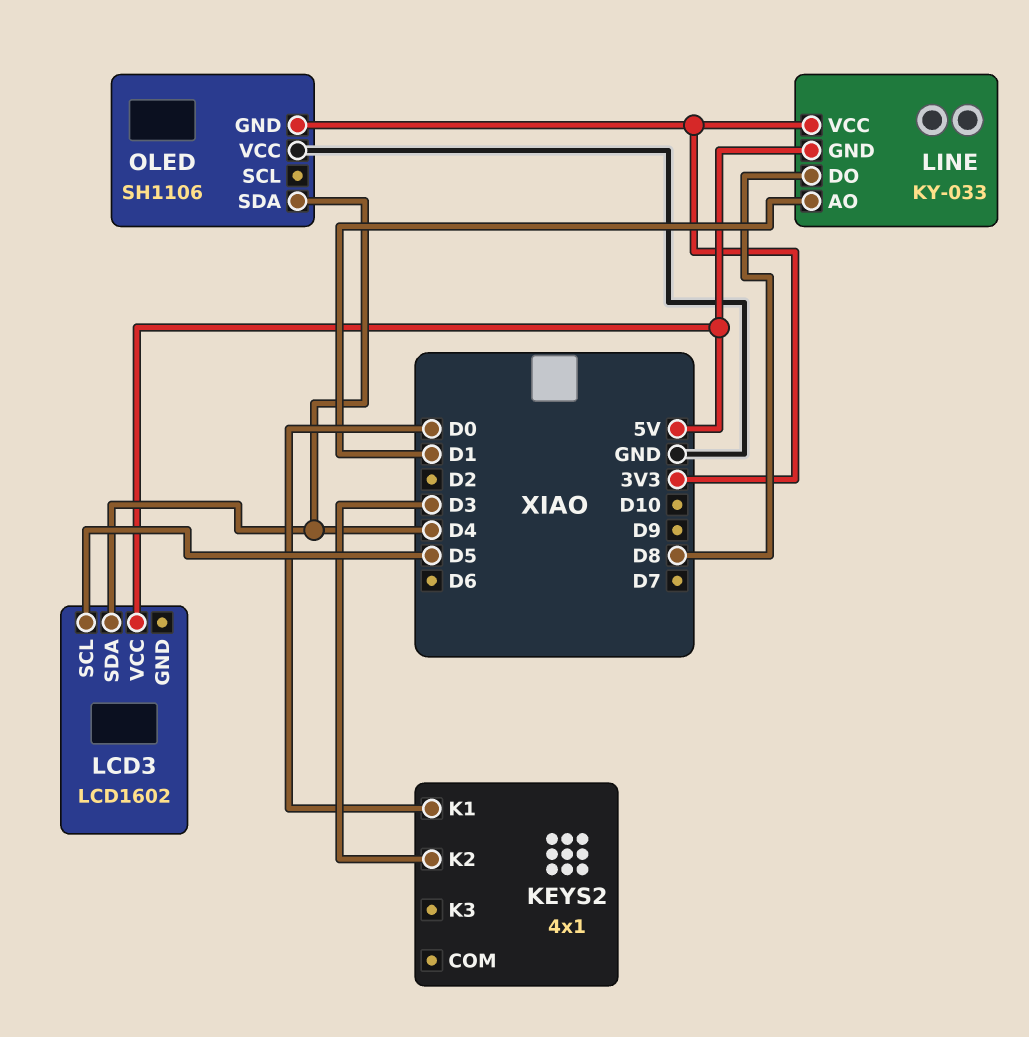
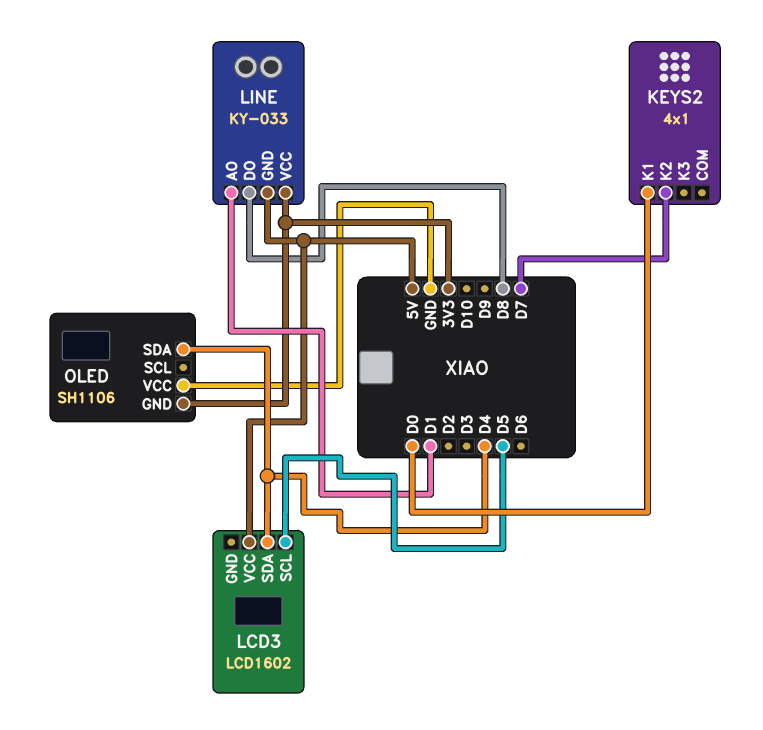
KEYS2 pin K2: D3 -> D7

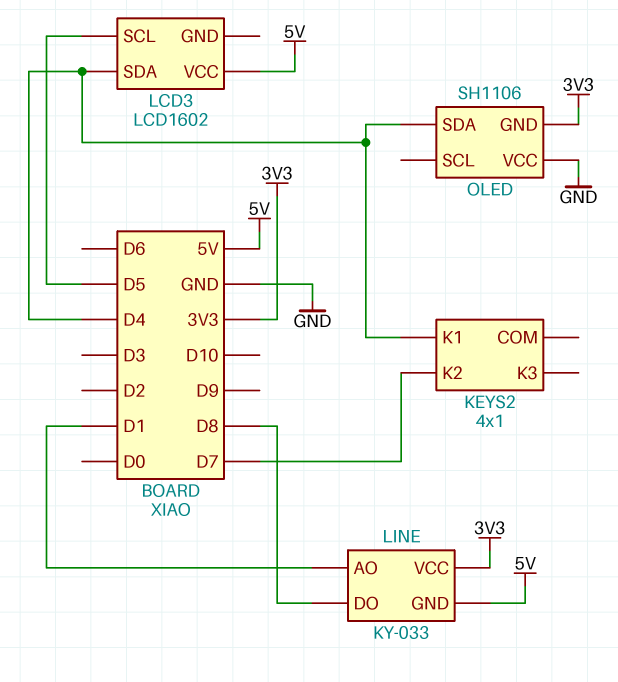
KEYS2 pin K1: D0 -> D4

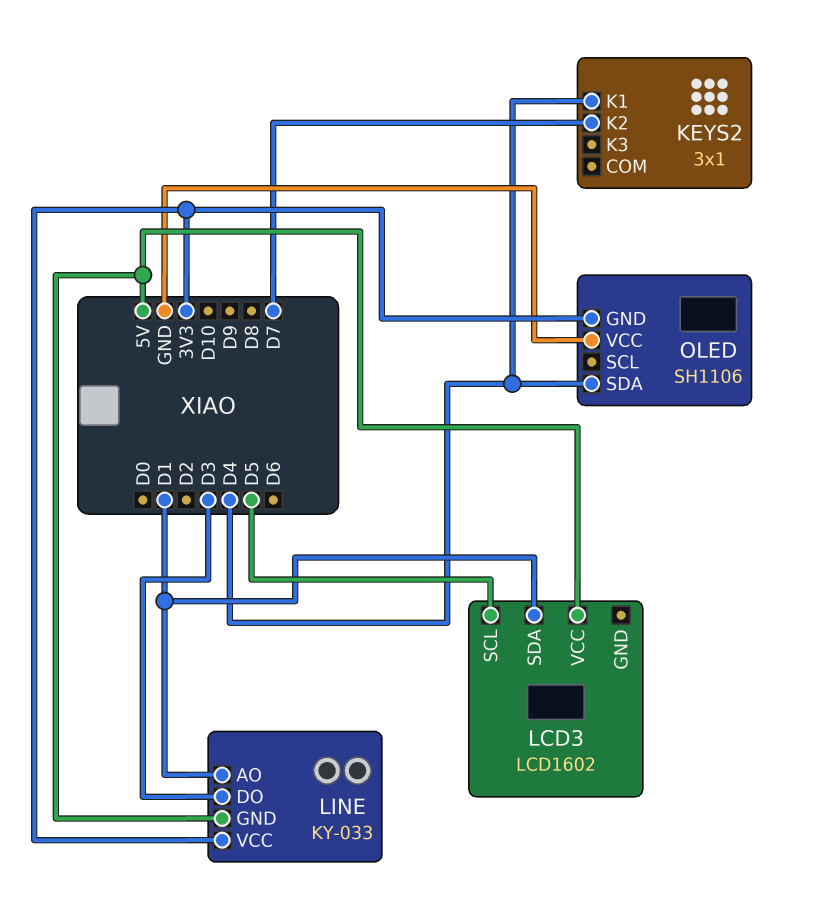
KEYS2: 4x1 -> 3x1
LCD3 pin SDA: D4 -> D1
LINE pin DO: D8 -> D3

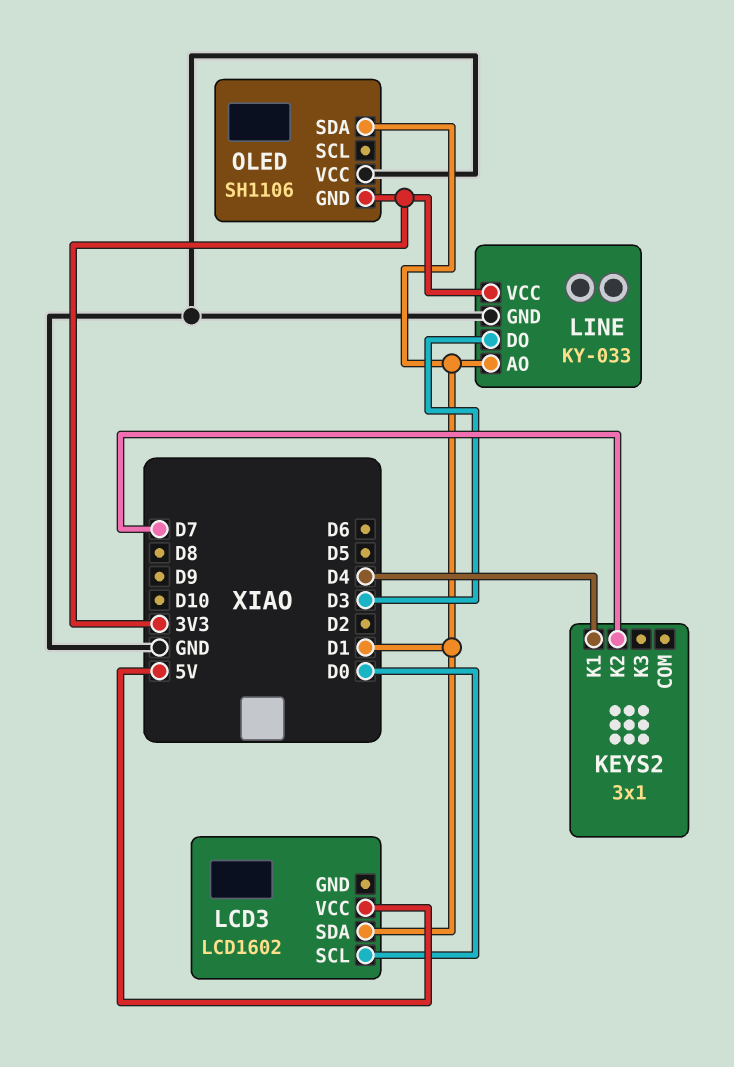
LCD3 pin SCL: D5 -> D0
LINE pin GND: 5V -> GND
OLED pin SDA: D4 -> D1

